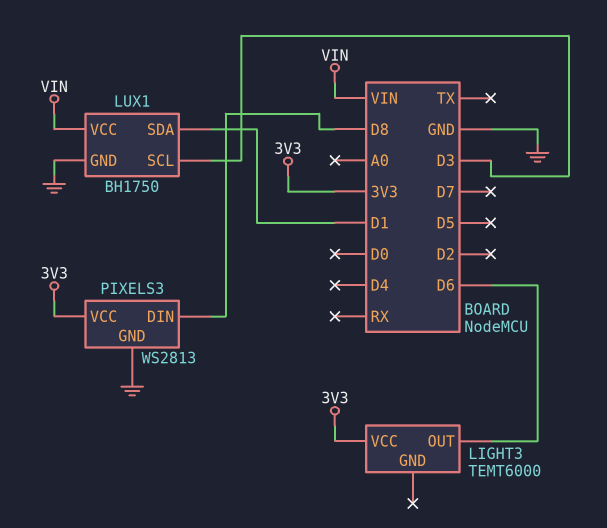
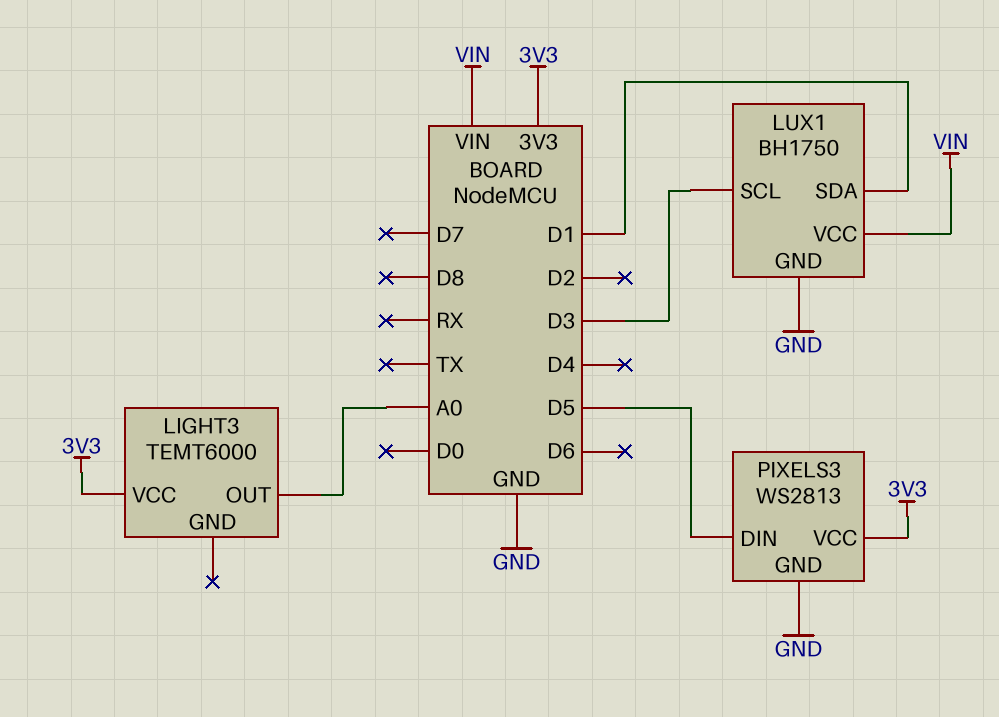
LIGHT3 pin OUT: D6 -> A0
PIXELS3 pin DIN: D8 -> D5

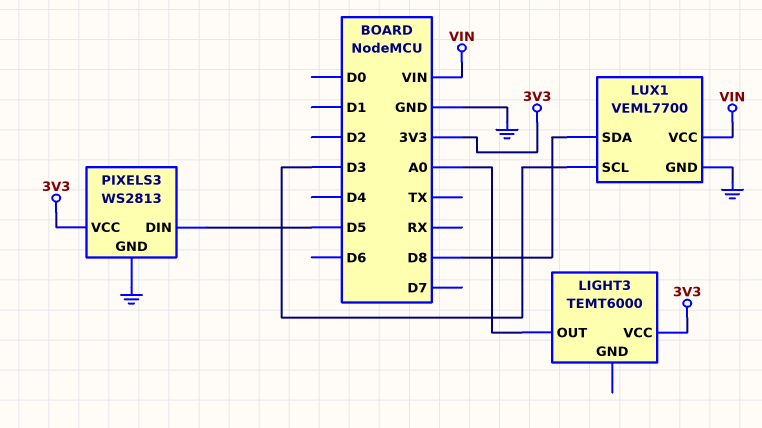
LUX1: BH1750 -> VEML7700
LUX1 pin SDA: D1 -> D8

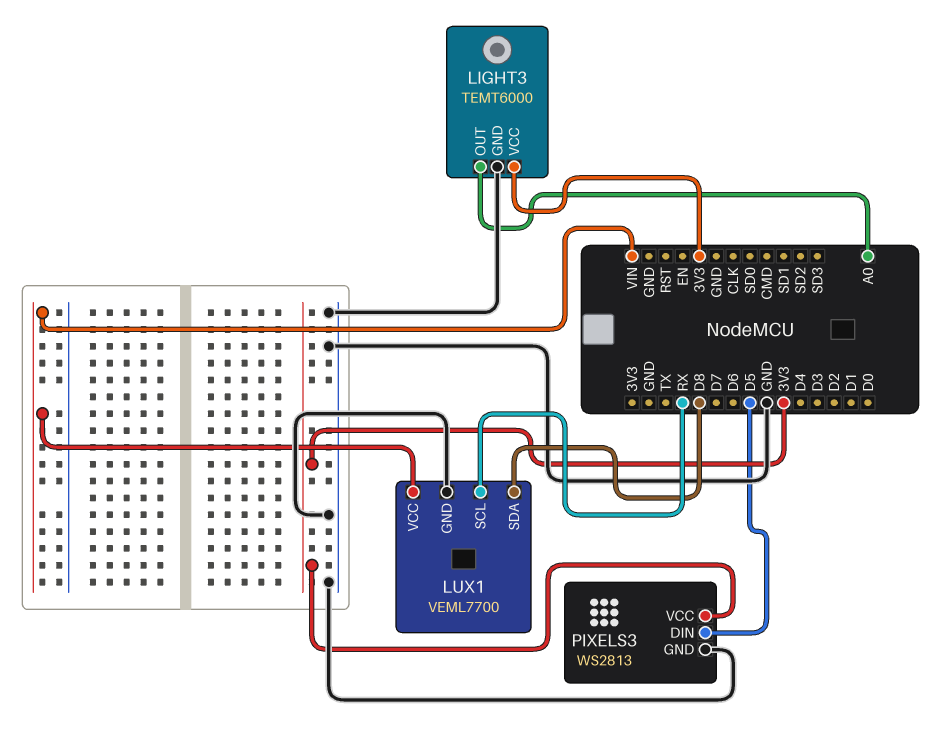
LIGHT3 pin GND: none -> GND
LUX1 pin SCL: D3 -> RX

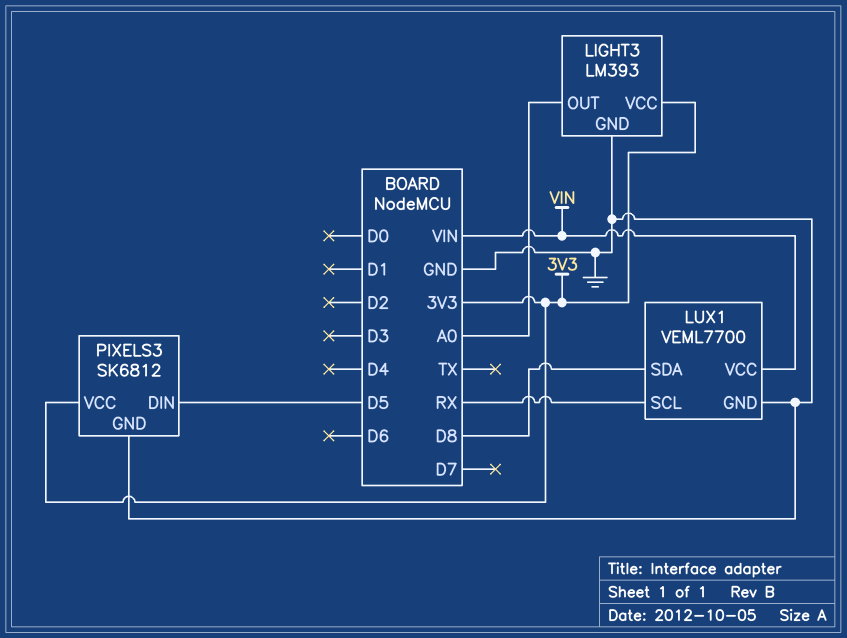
LIGHT3: TEMT6000 -> LM393
PIXELS3: WS2813 -> SK6812

